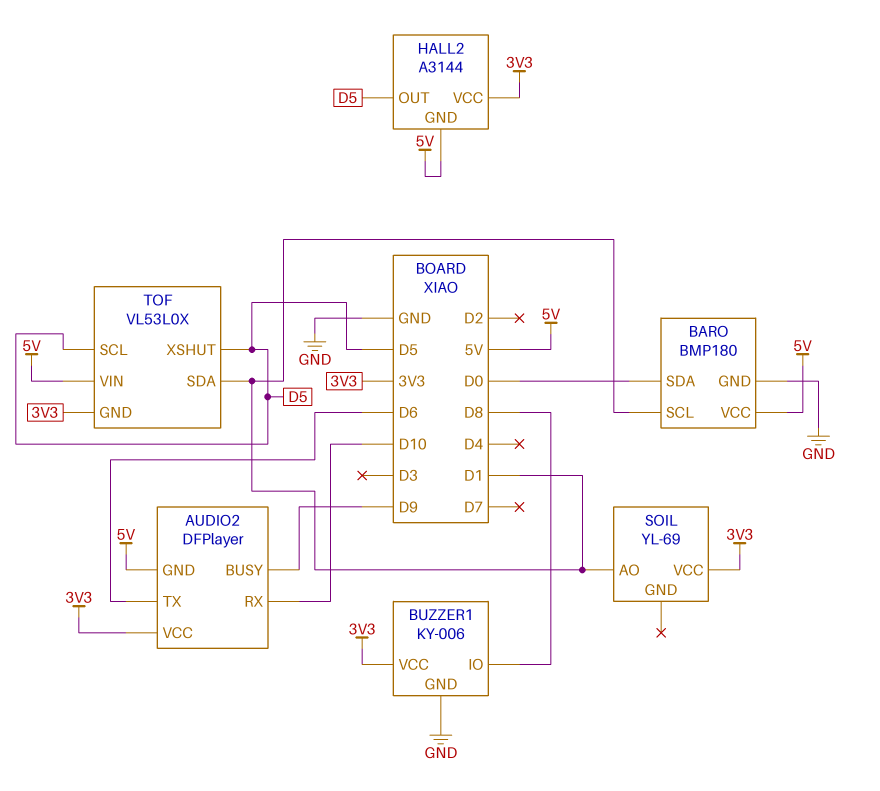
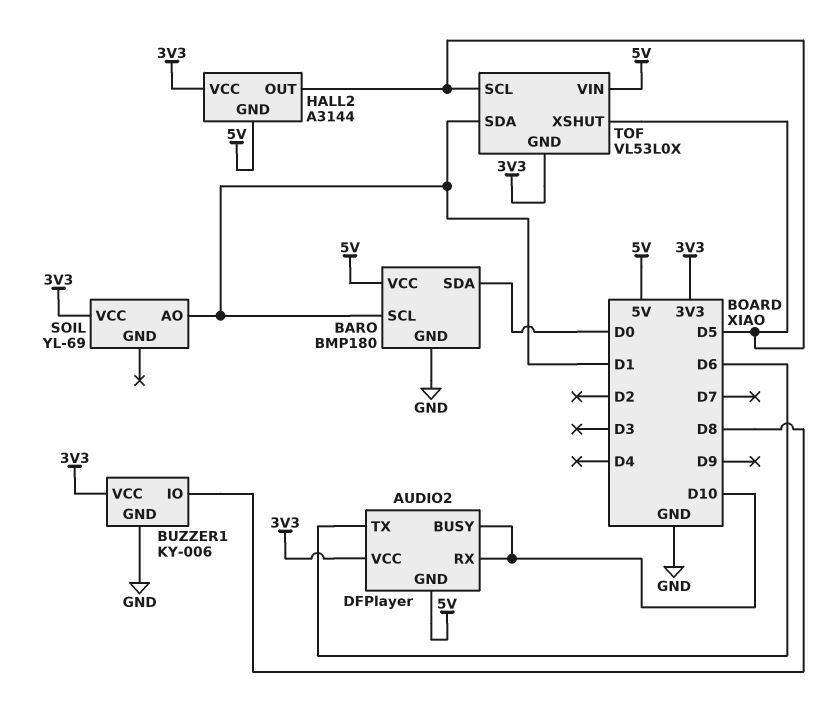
AUDIO2 pin BUSY: D9 -> D10

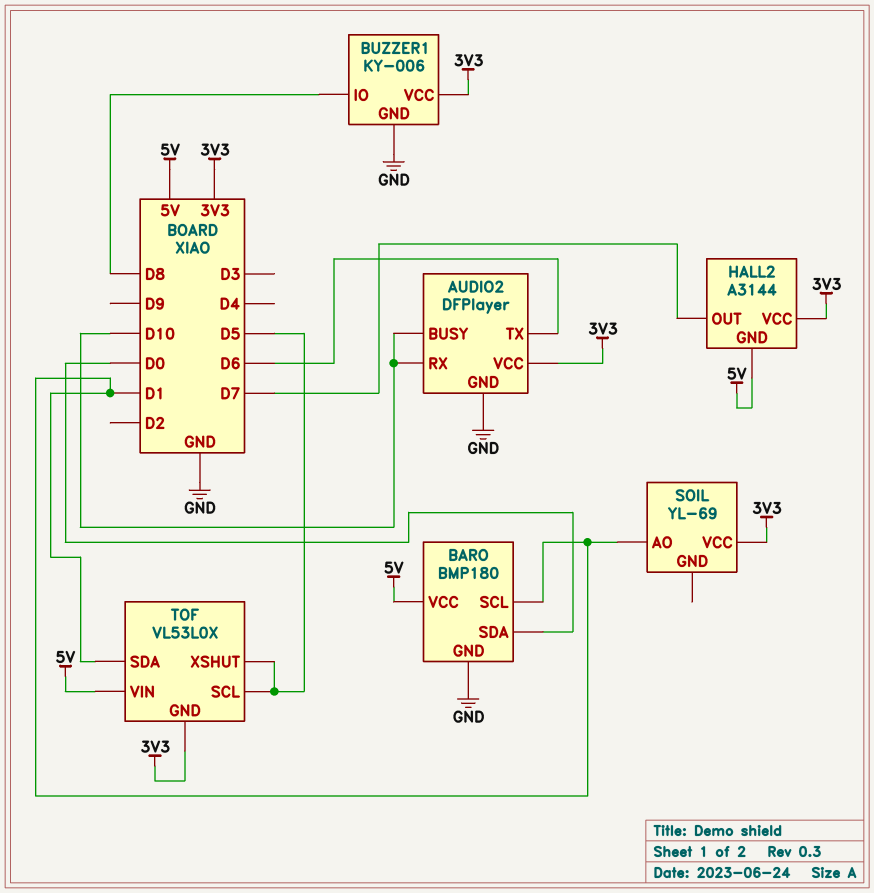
AUDIO2 pin GND: 5V -> GND
HALL2 pin OUT: D5 -> D7

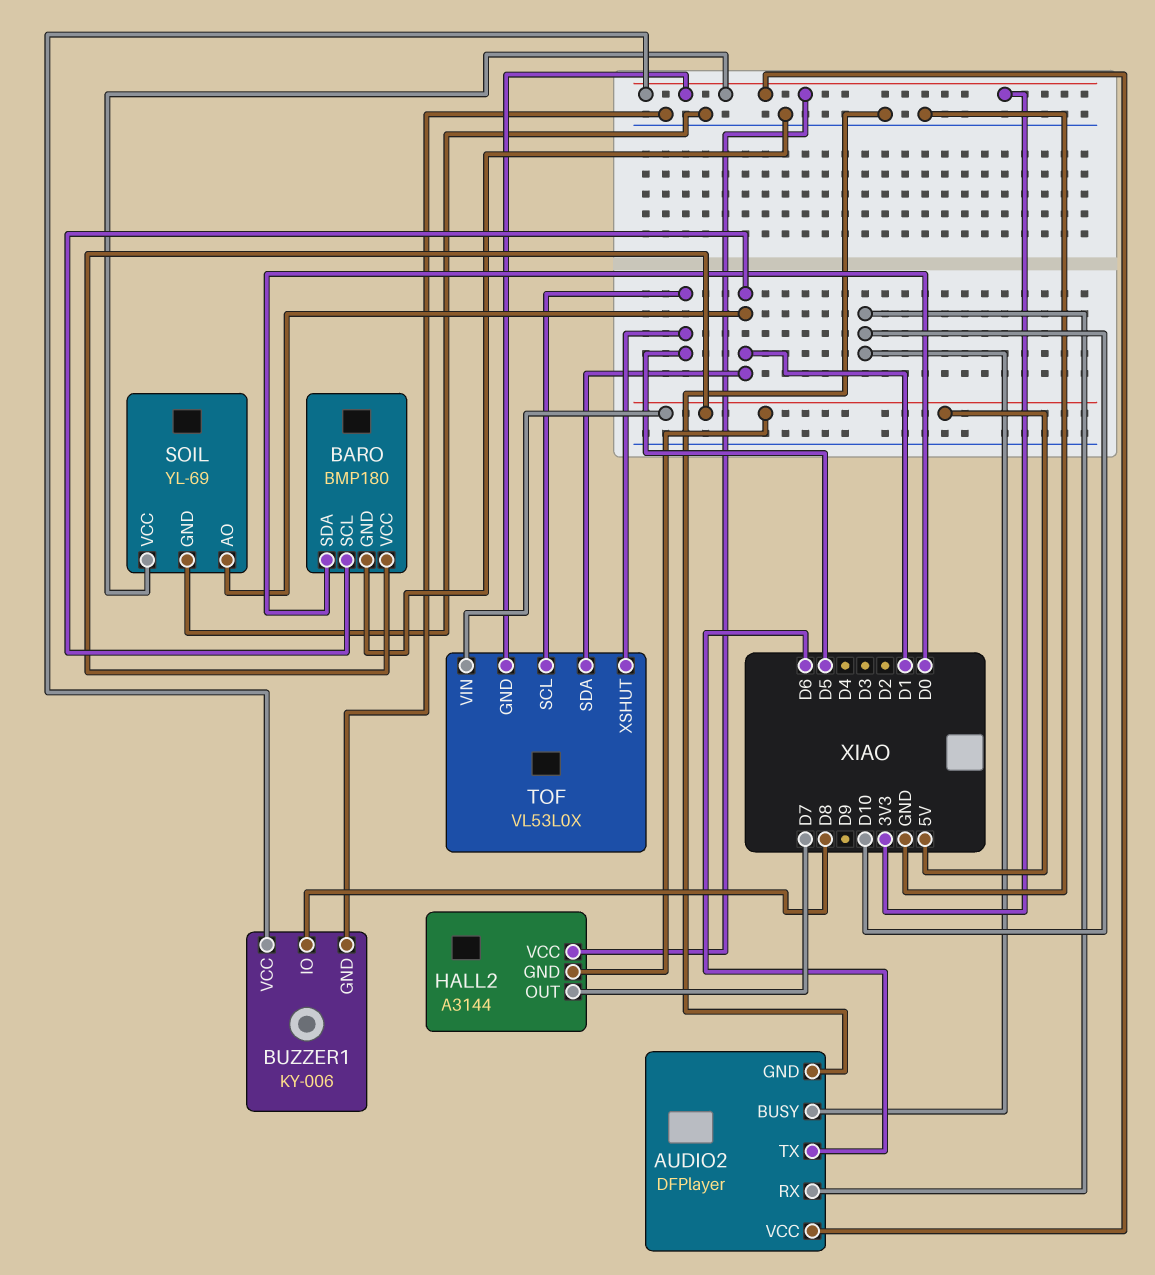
SOIL pin GND: none -> GND

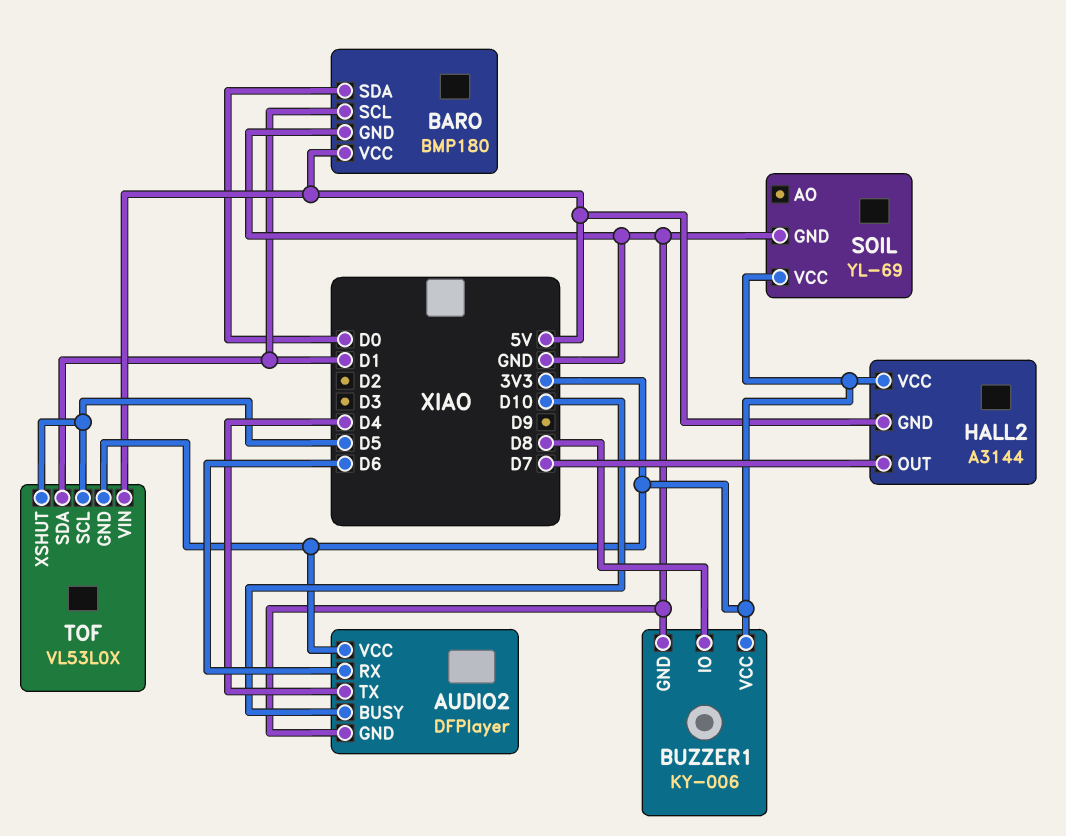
AUDIO2 pin RX: D10 -> D6
AUDIO2 pin TX: D6 -> D4
SOIL pin AO: D1 -> none

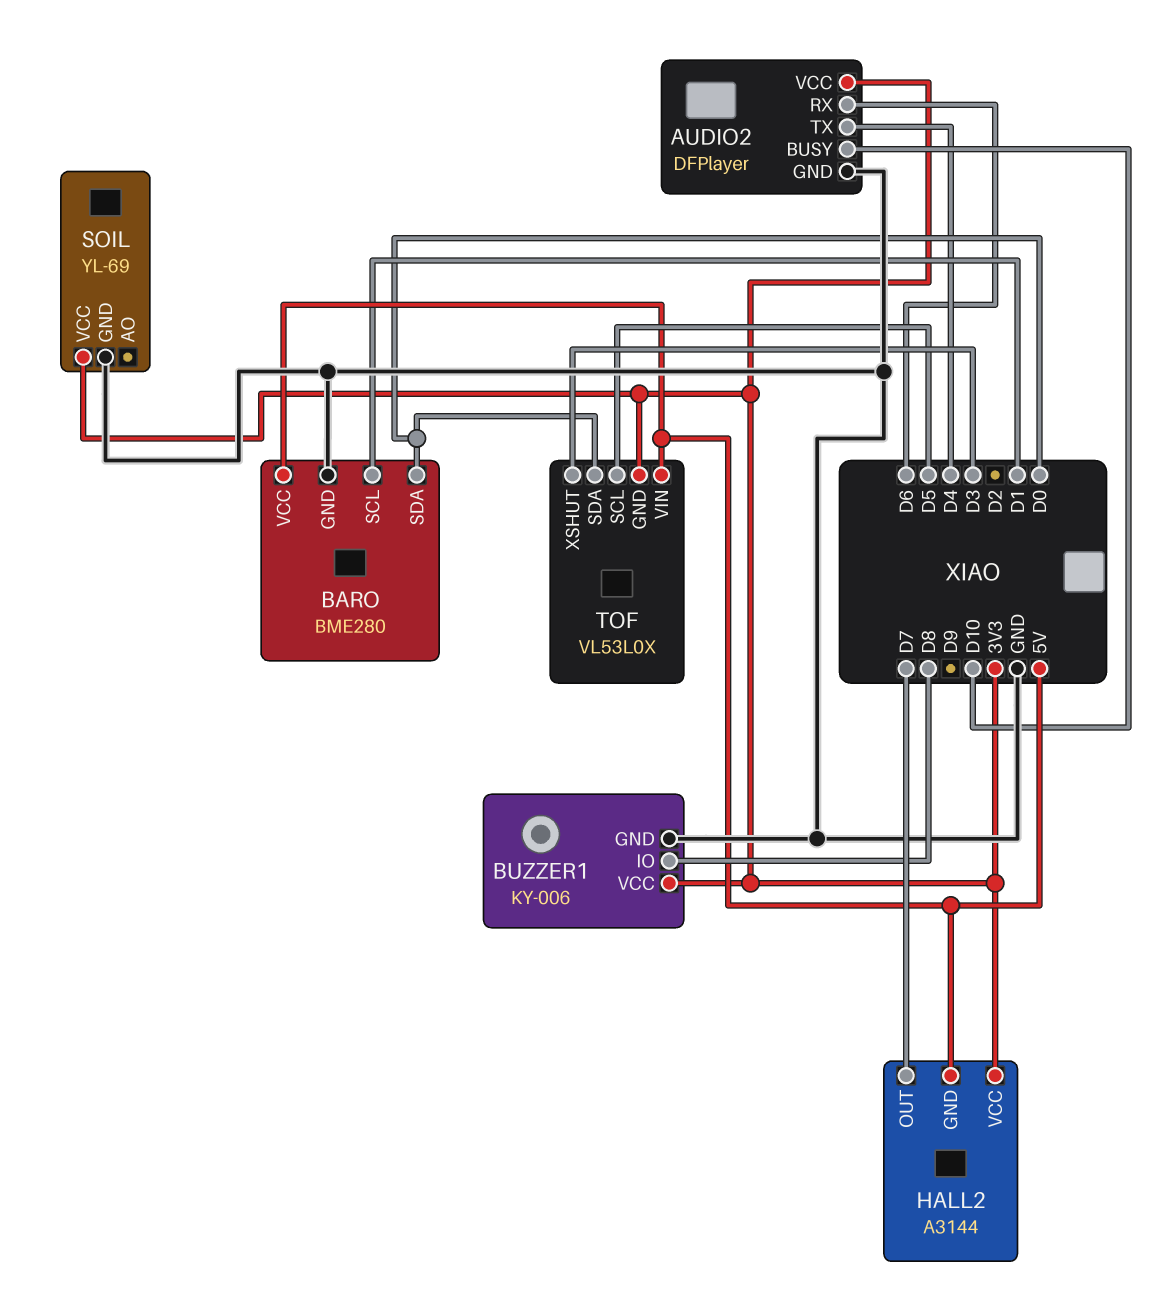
BARO: BMP180 -> BME280
TOF pin SDA: D1 -> D0
TOF pin XSHUT: D5 -> D3

